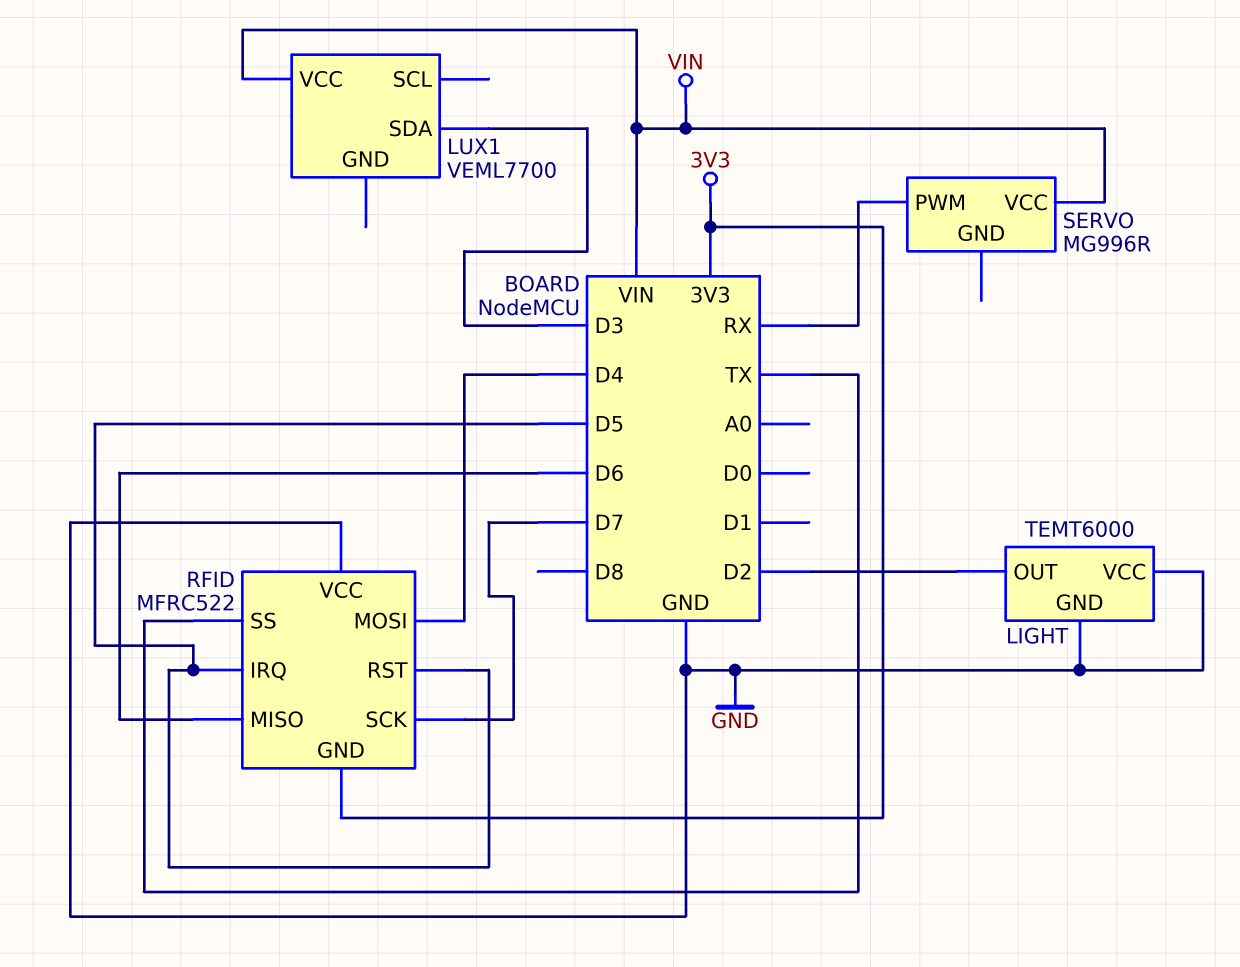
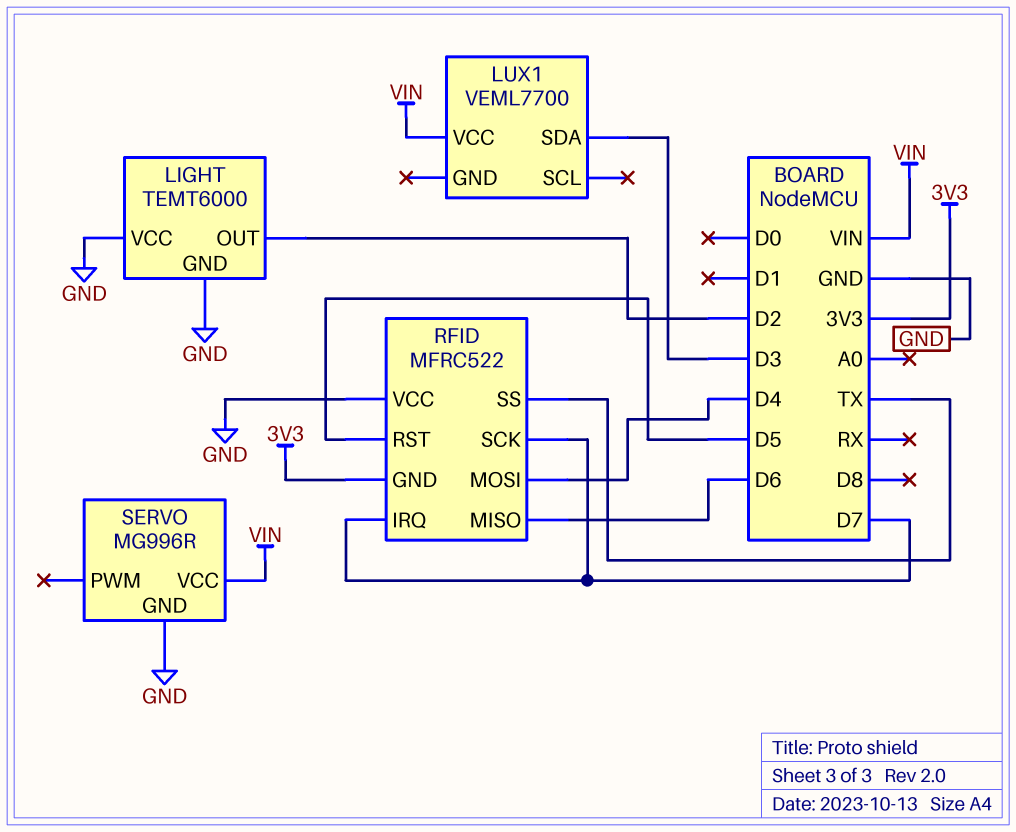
RFID pin IRQ: D5 -> D7
SERVO pin GND: none -> GND
SERVO pin PWM: RX -> none

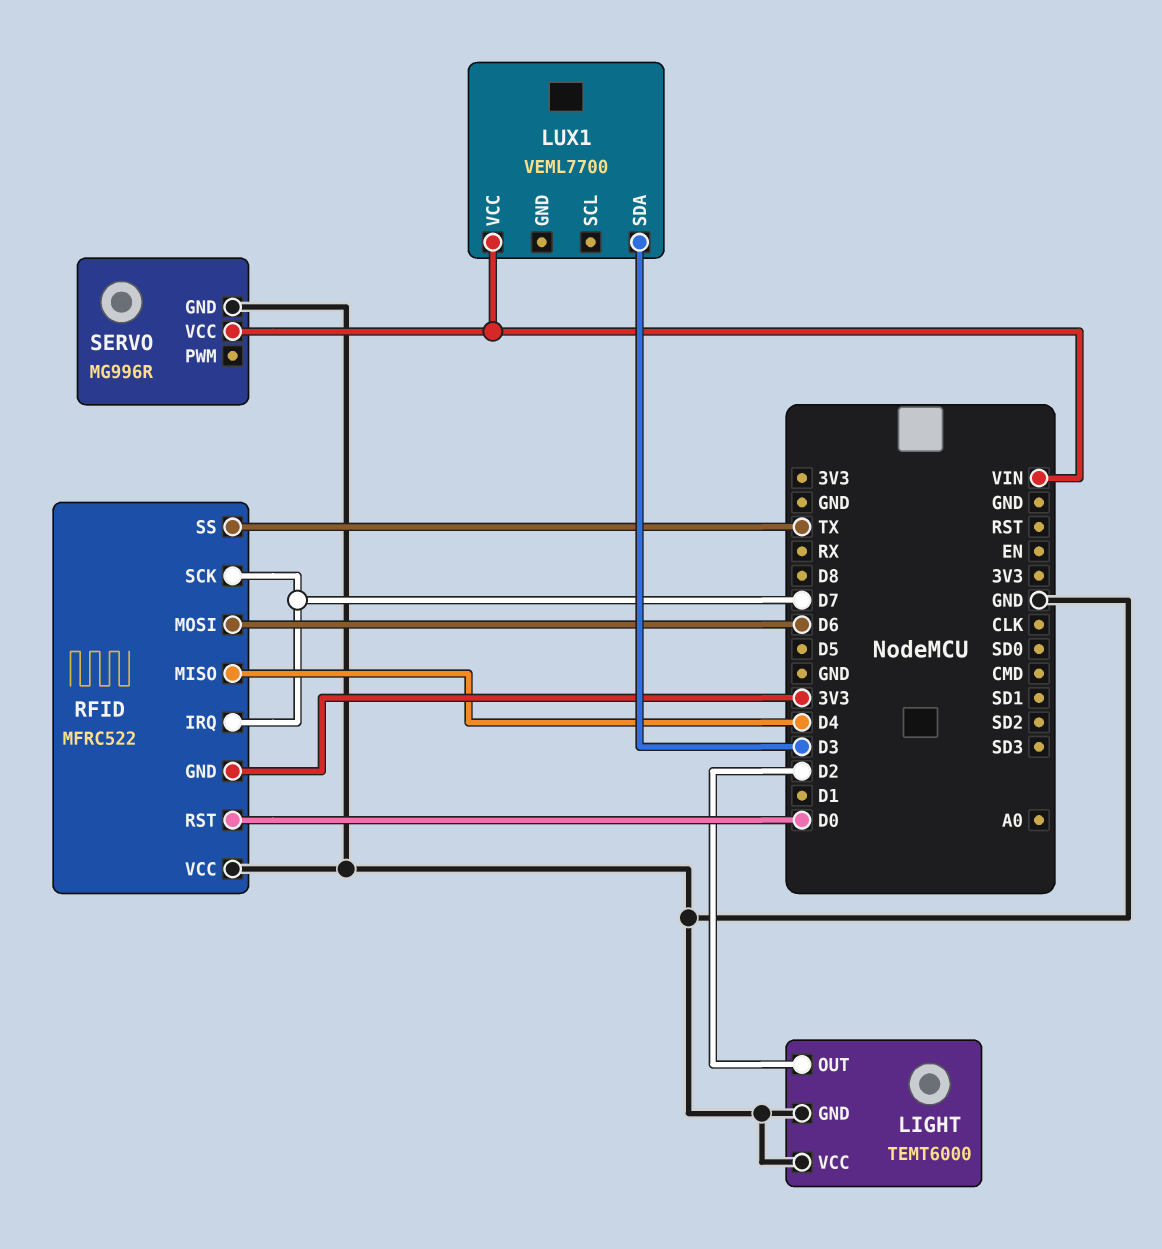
RFID pin MISO: D6 -> D4
RFID pin MOSI: D4 -> D6
RFID pin RST: D5 -> D0

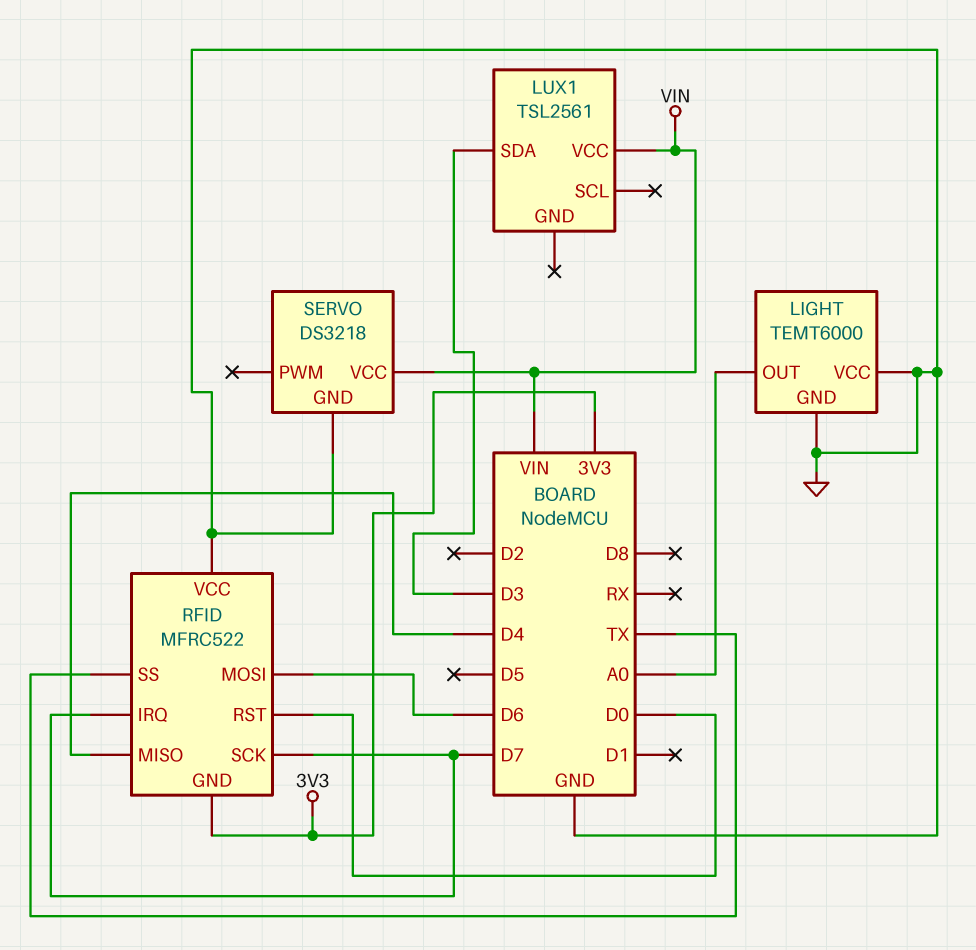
LIGHT pin OUT: D2 -> A0
LUX1: VEML7700 -> TSL2561
SERVO: MG996R -> DS3218

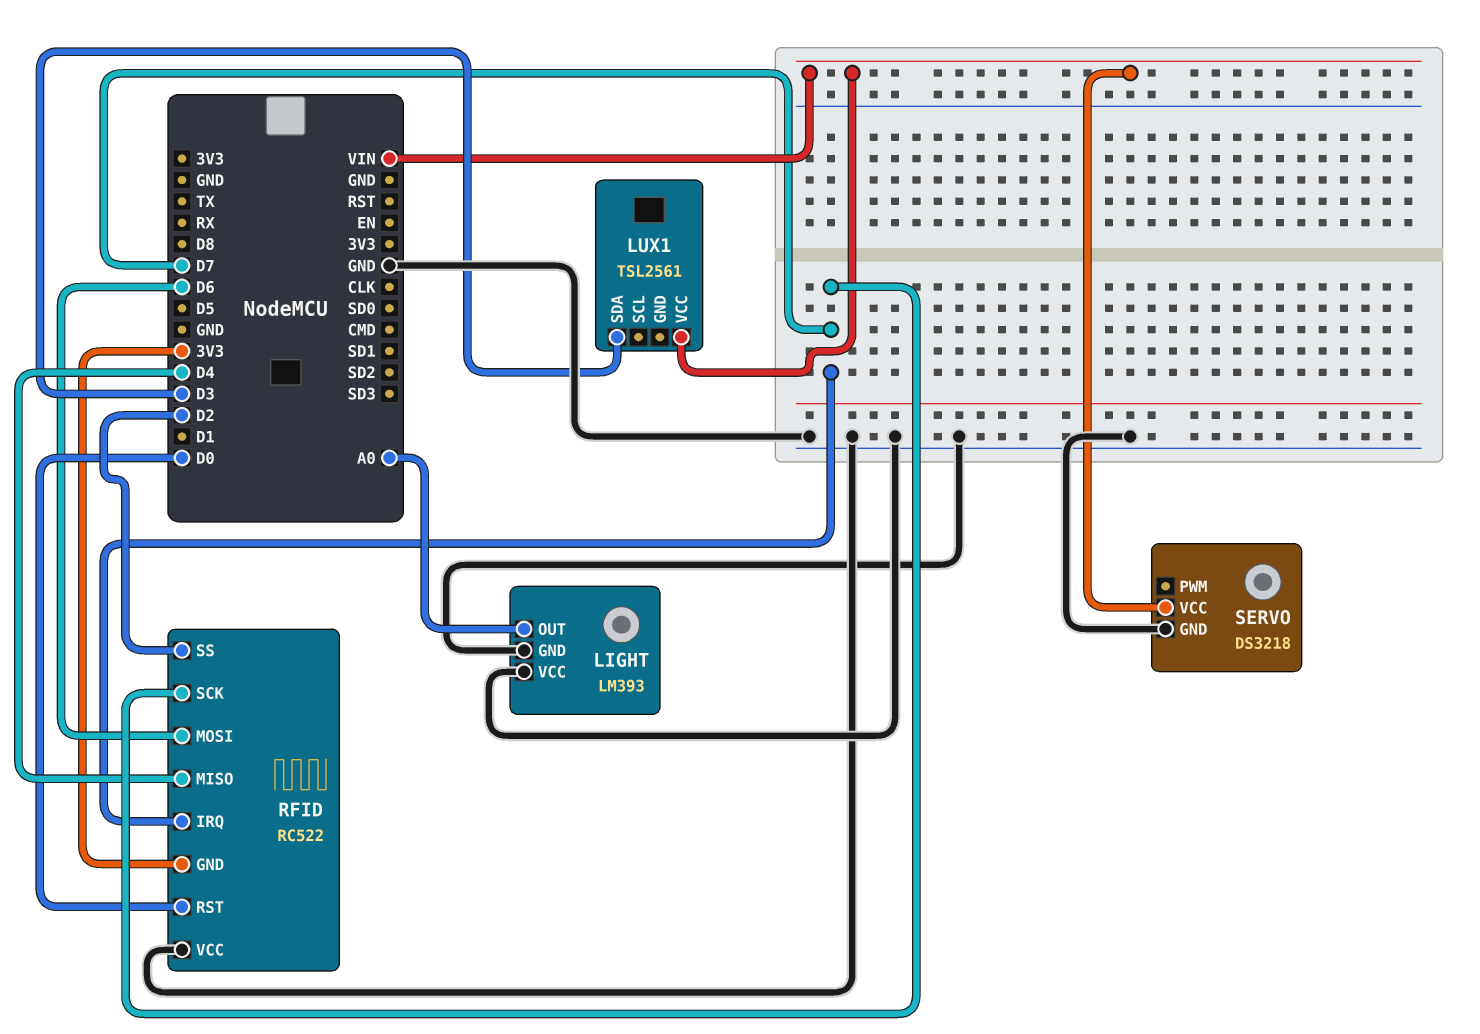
LIGHT: TEMT6000 -> LM393
RFID: MFRC522 -> RC522
RFID pin SS: TX -> D2

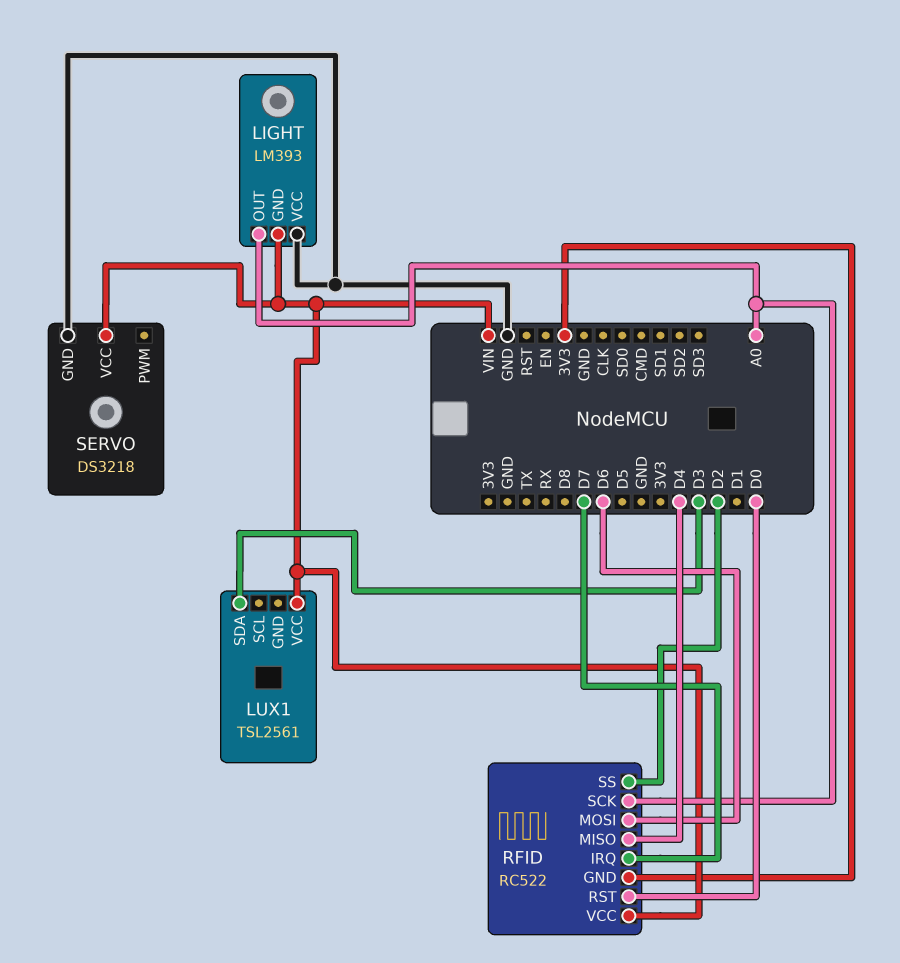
LIGHT pin GND: GND -> VIN
RFID pin SCK: D7 -> A0
RFID pin VCC: GND -> VIN

